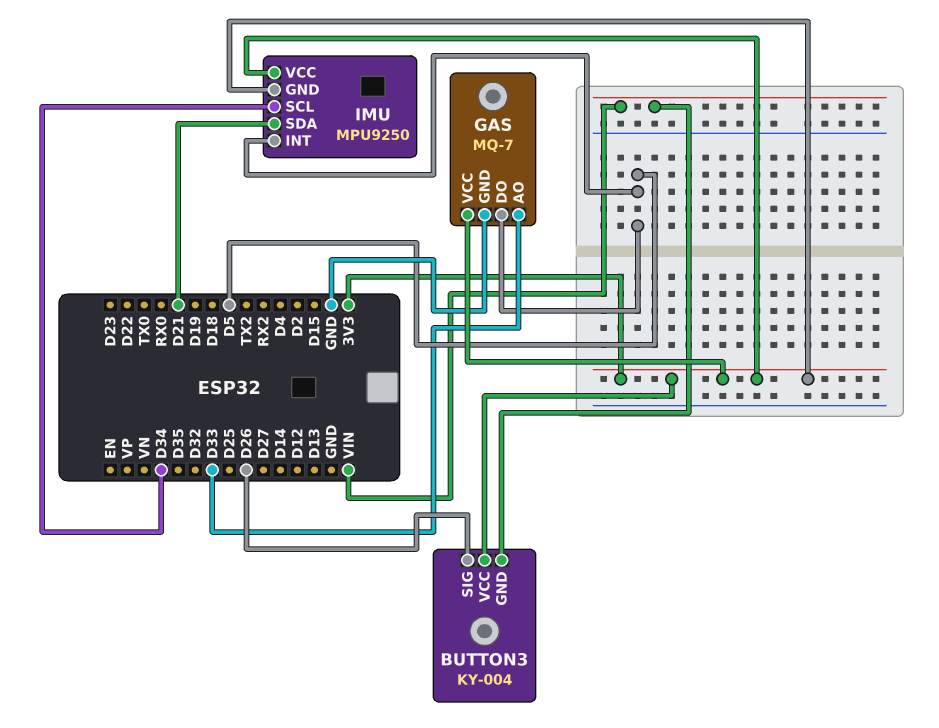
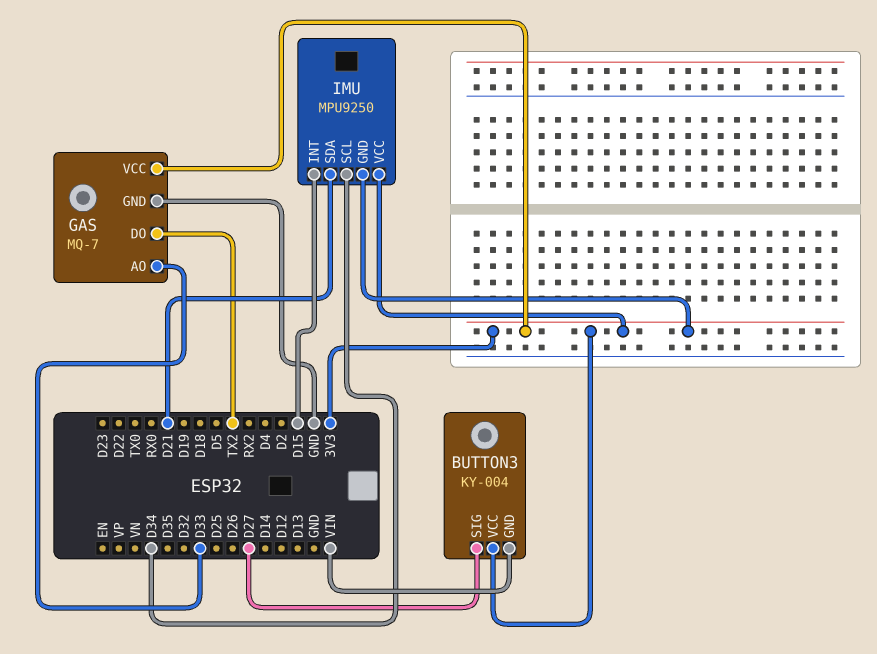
BUTTON3 pin SIG: D26 -> D27
GAS pin DO: D5 -> TX2
IMU pin INT: D5 -> D15

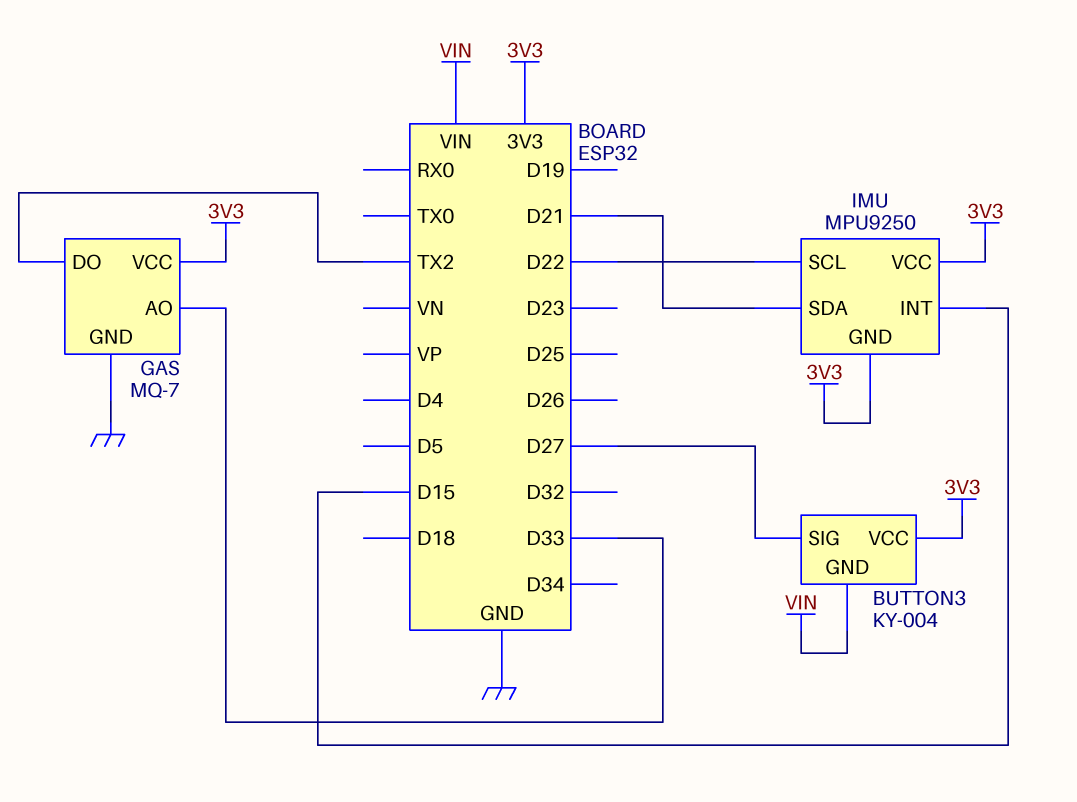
IMU pin SCL: D34 -> D22

